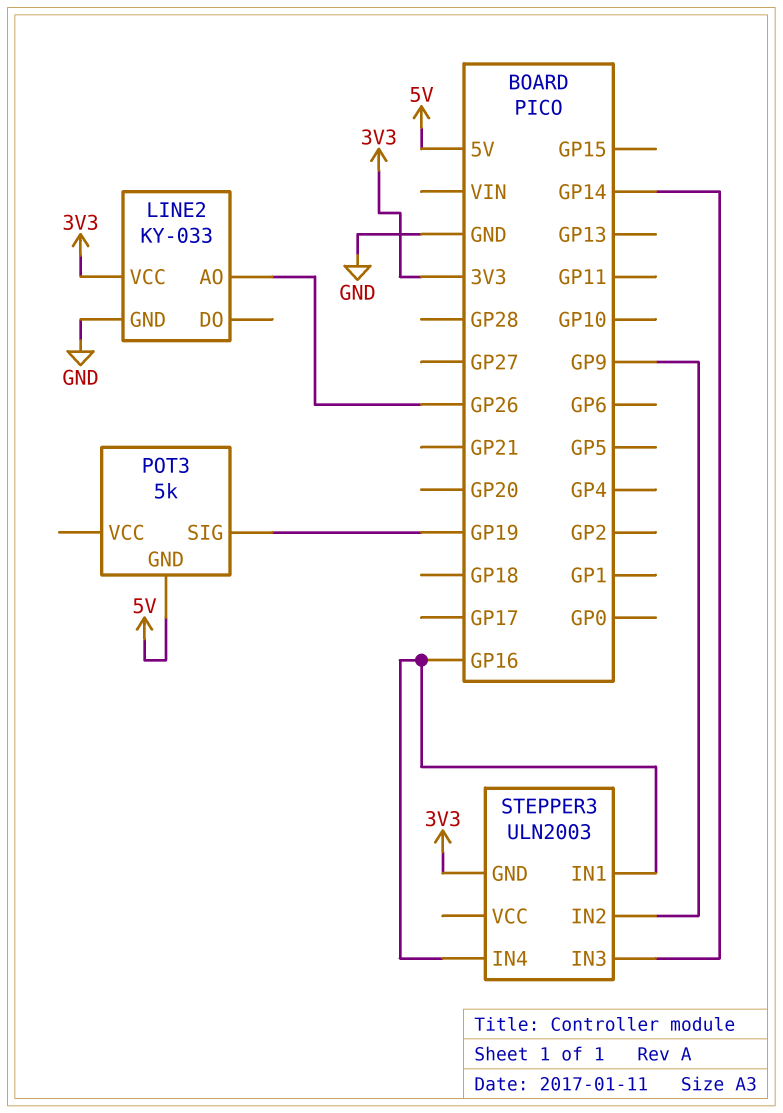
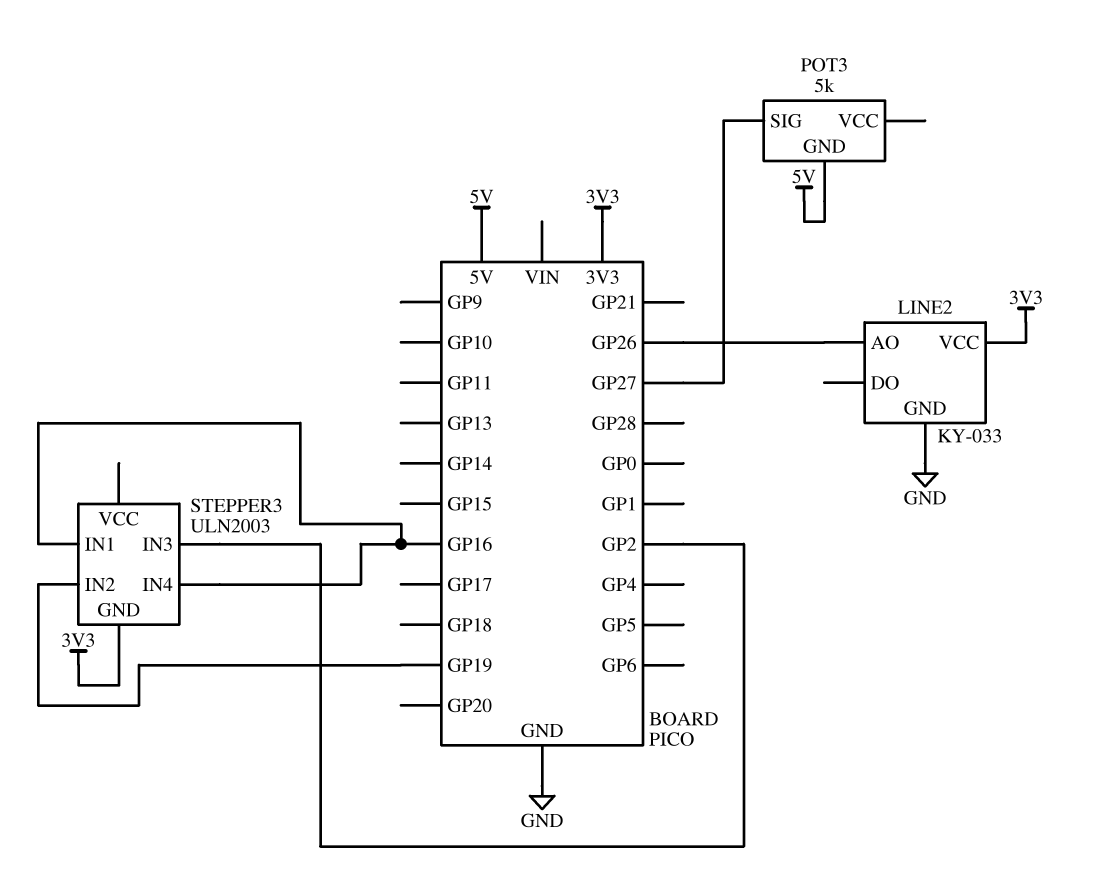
POT3 pin SIG: GP19 -> GP27
STEPPER3 pin IN2: GP9 -> GP19
STEPPER3 pin IN3: GP14 -> GP2

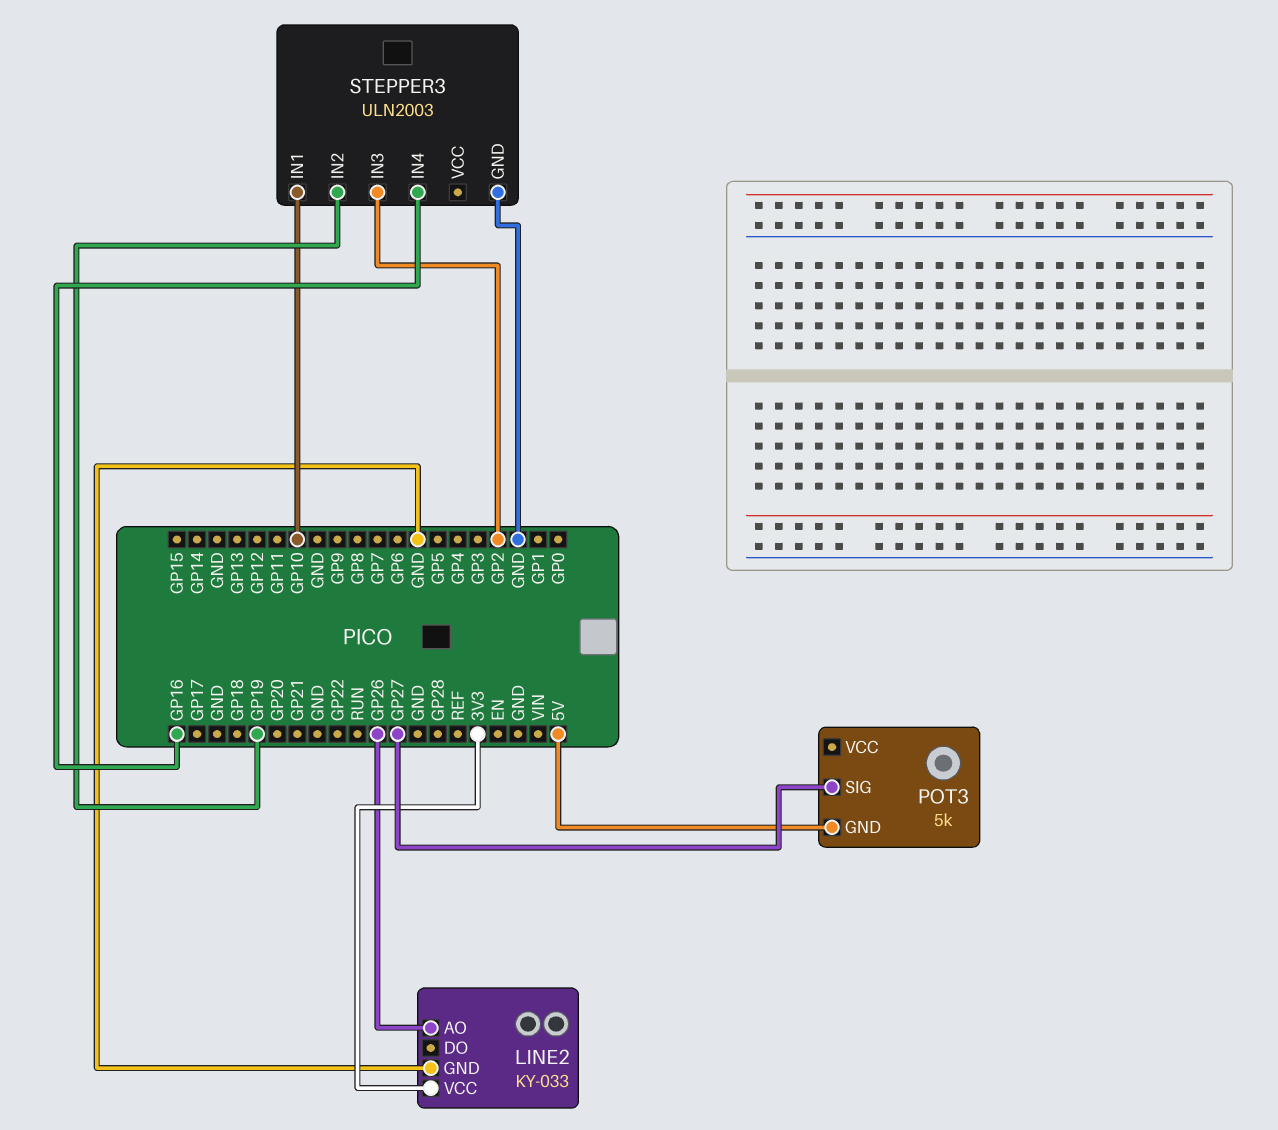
STEPPER3 pin GND: 3V3 -> GND
STEPPER3 pin IN1: GP16 -> GP10

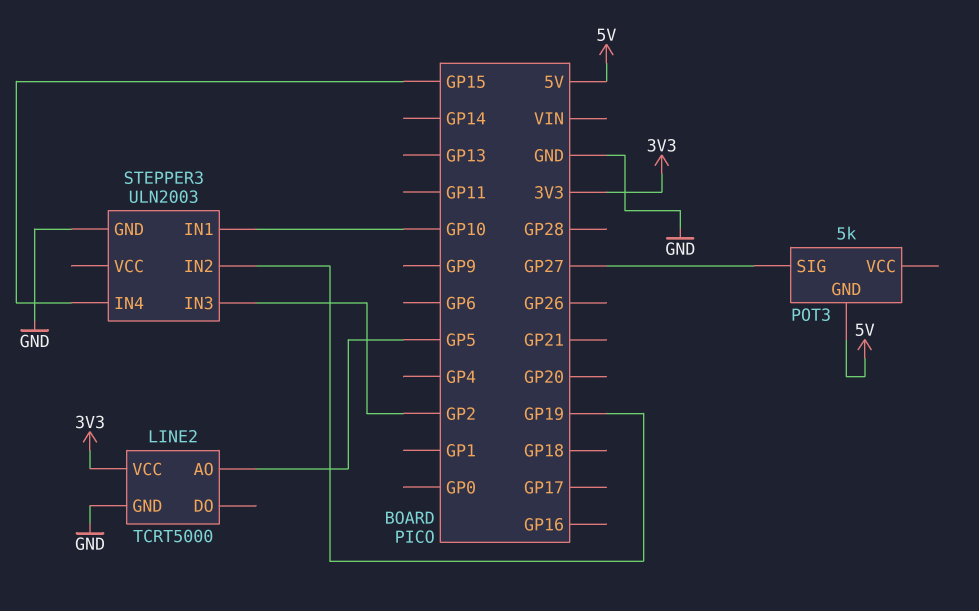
LINE2: KY-033 -> TCRT5000
LINE2 pin AO: GP26 -> GP5
STEPPER3 pin IN4: GP16 -> GP15

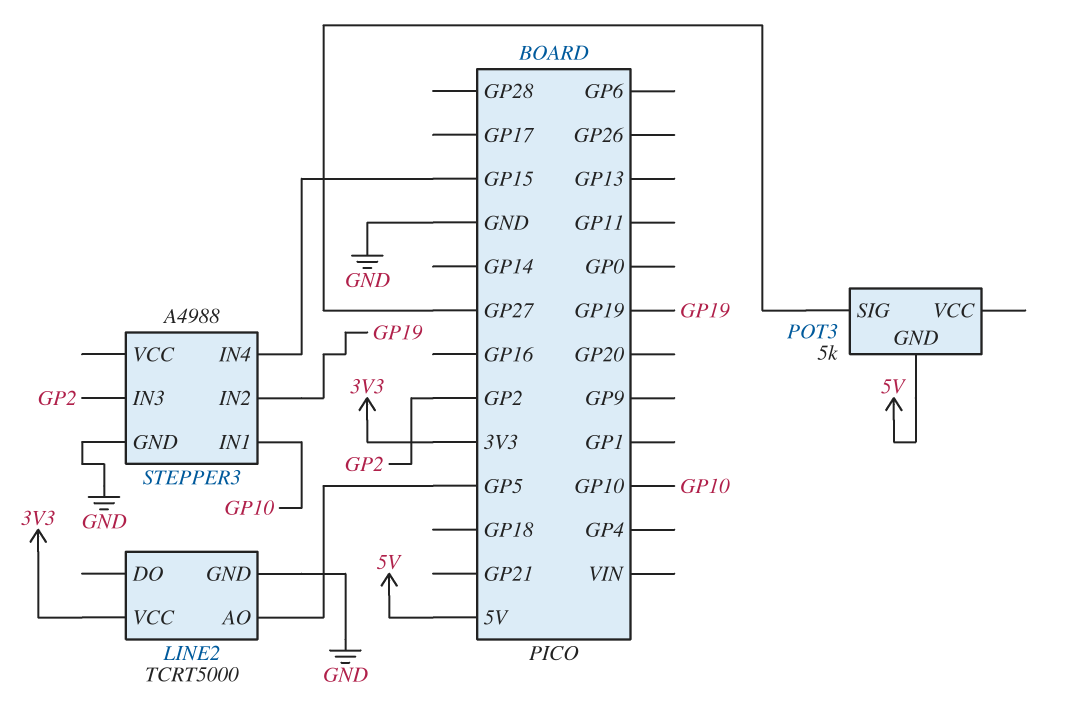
STEPPER3: ULN2003 -> A4988

